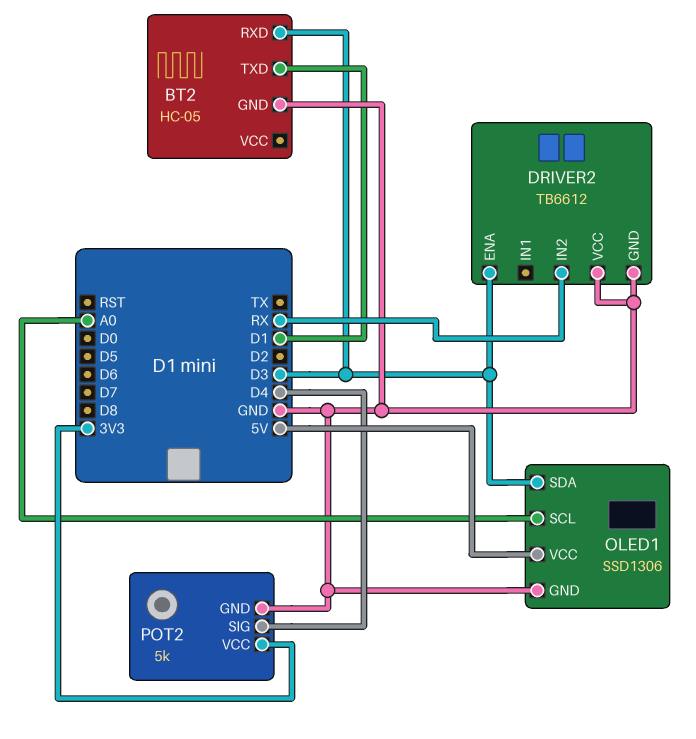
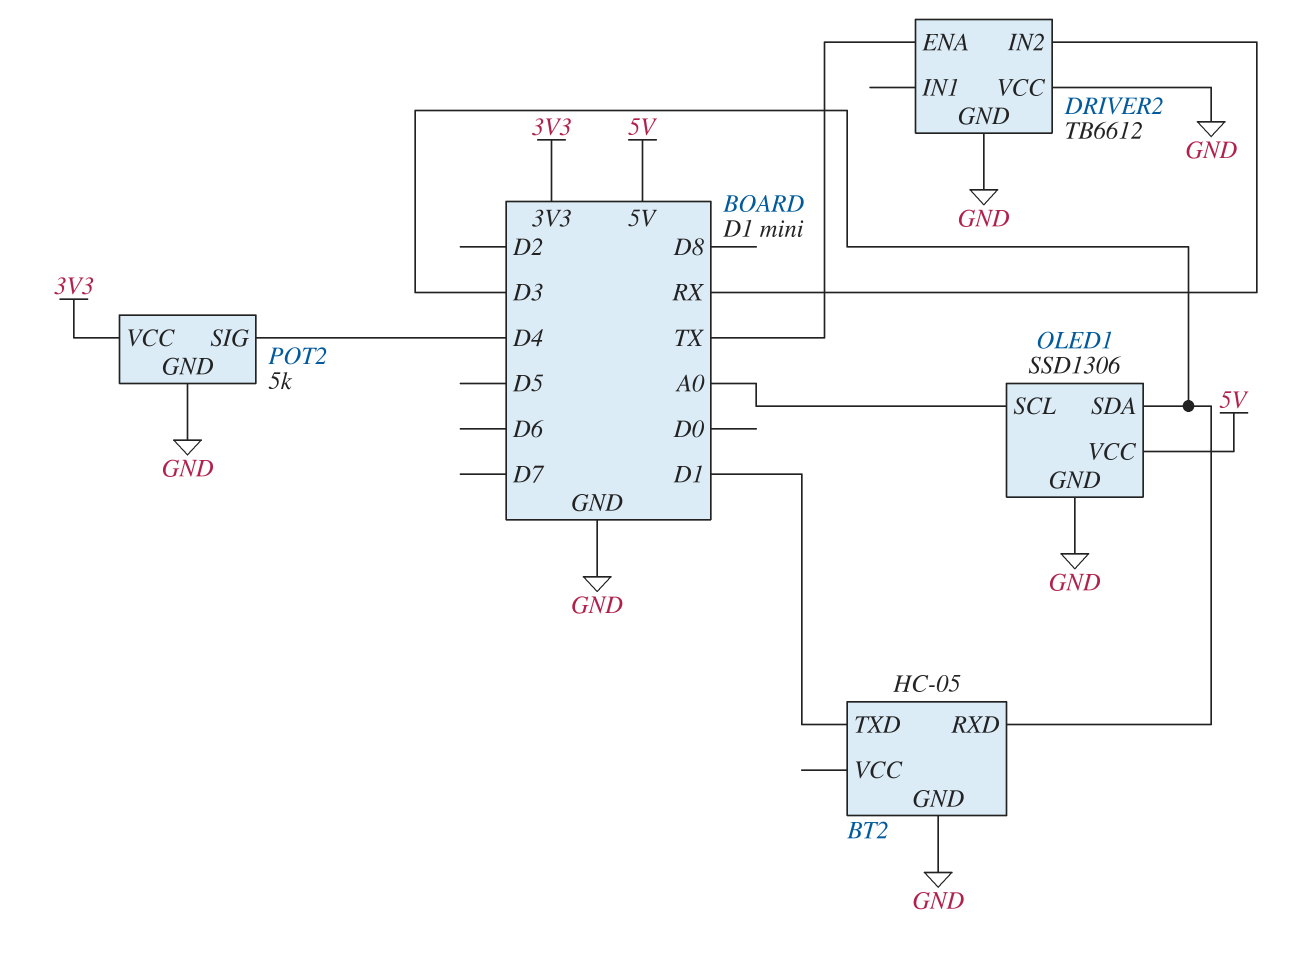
DRIVER2 pin ENA: D3 -> TX

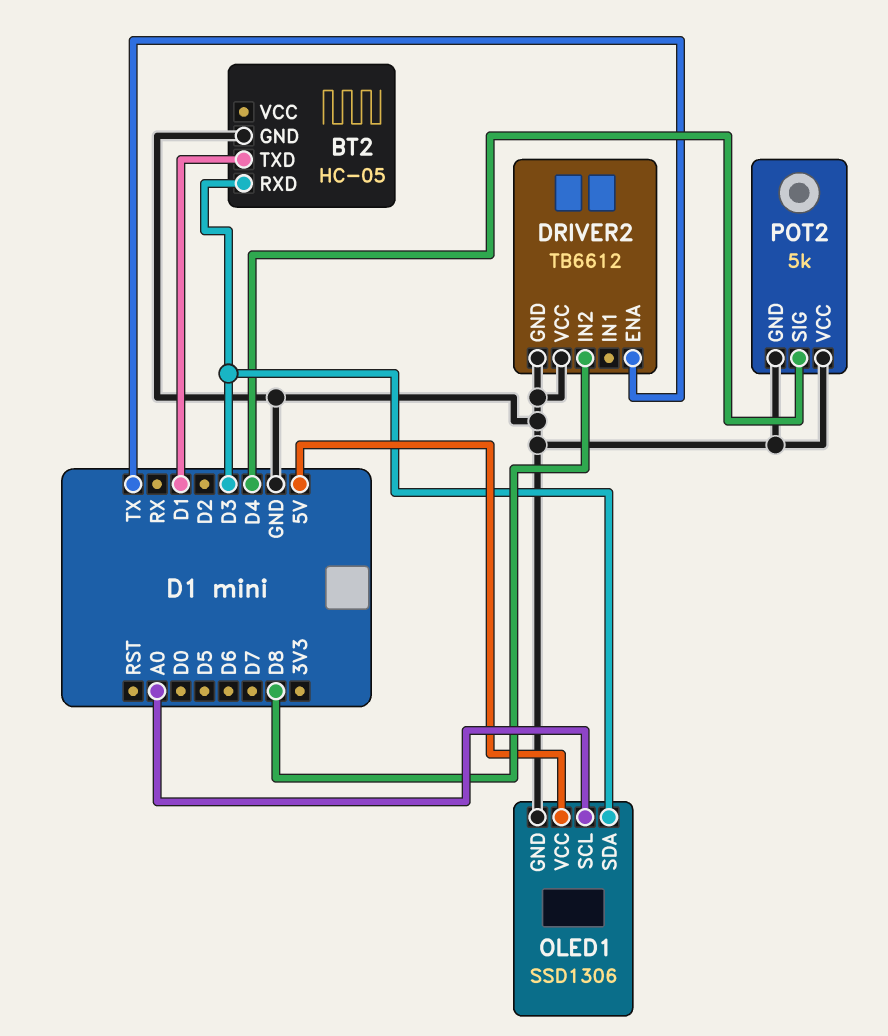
DRIVER2 pin IN2: RX -> D8
POT2 pin VCC: 3V3 -> GND

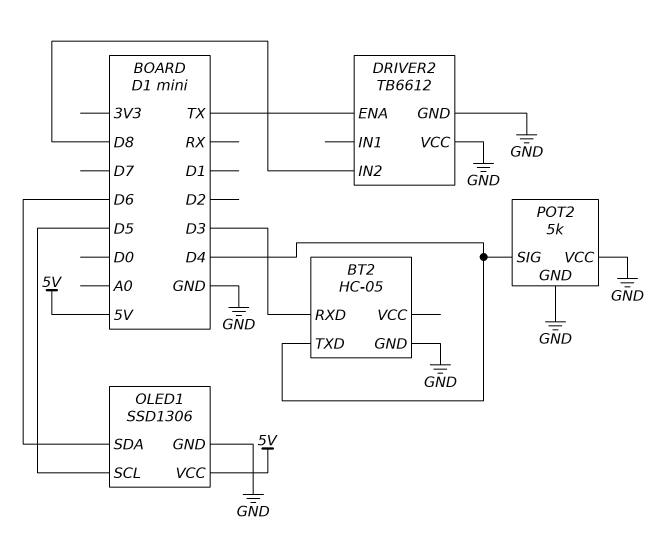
BT2 pin TXD: D1 -> D4
OLED1 pin SCL: A0 -> D5
OLED1 pin SDA: D3 -> D6

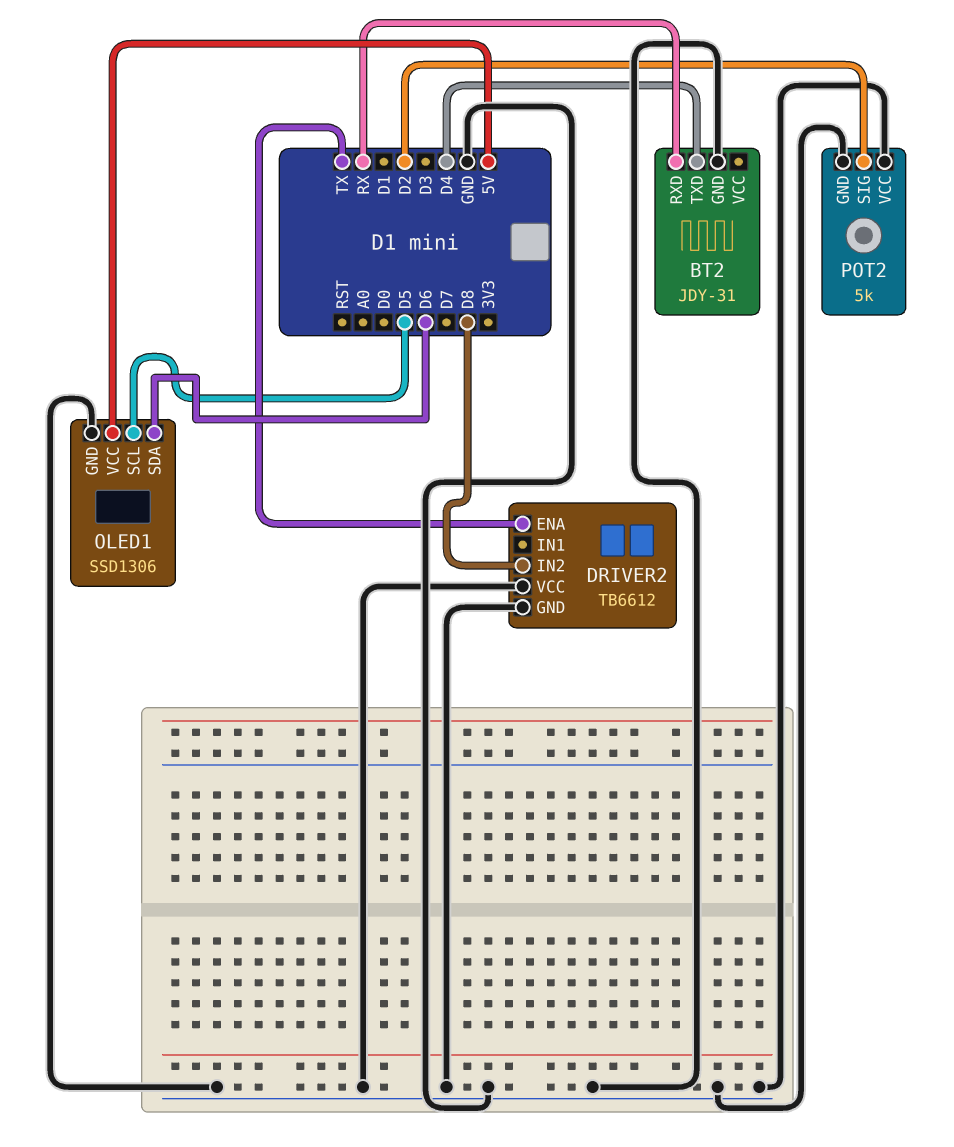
BT2: HC-05 -> JDY-31
BT2 pin RXD: D3 -> RX
POT2 pin SIG: D4 -> D2

